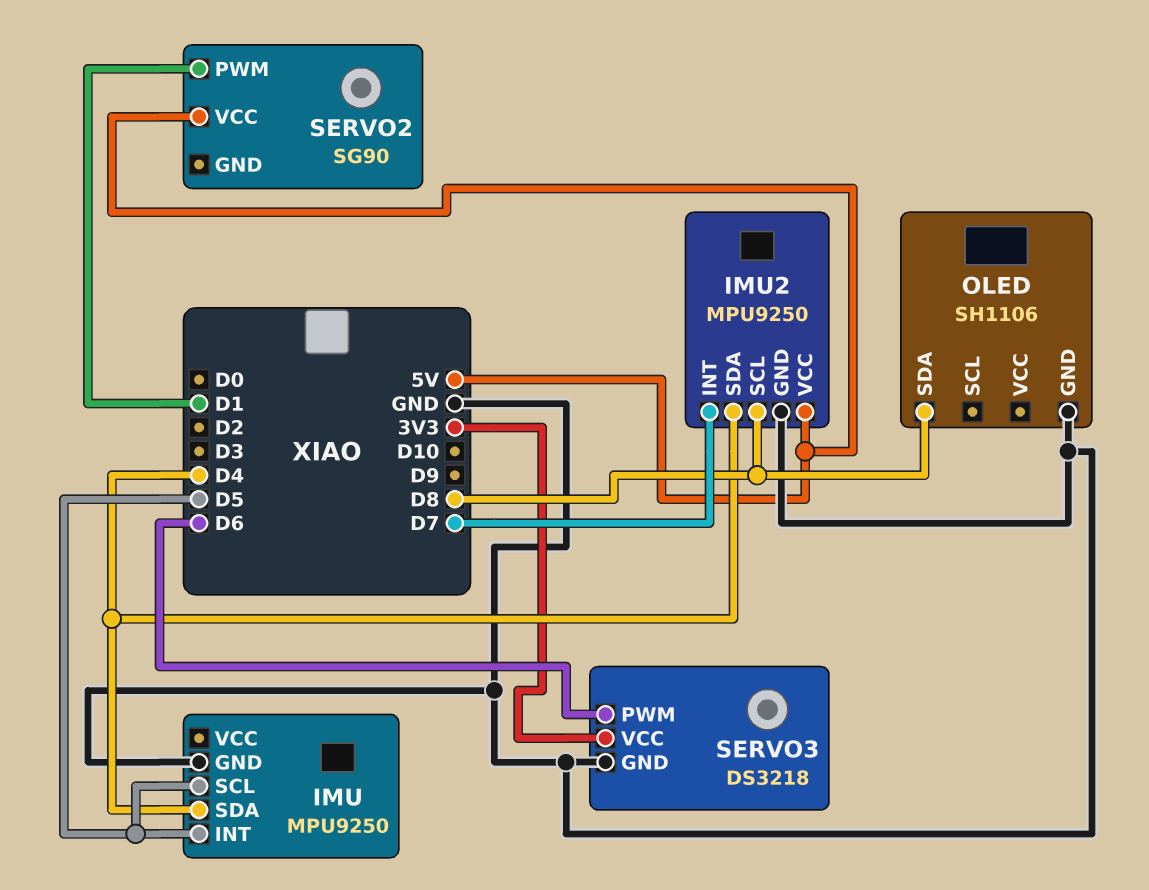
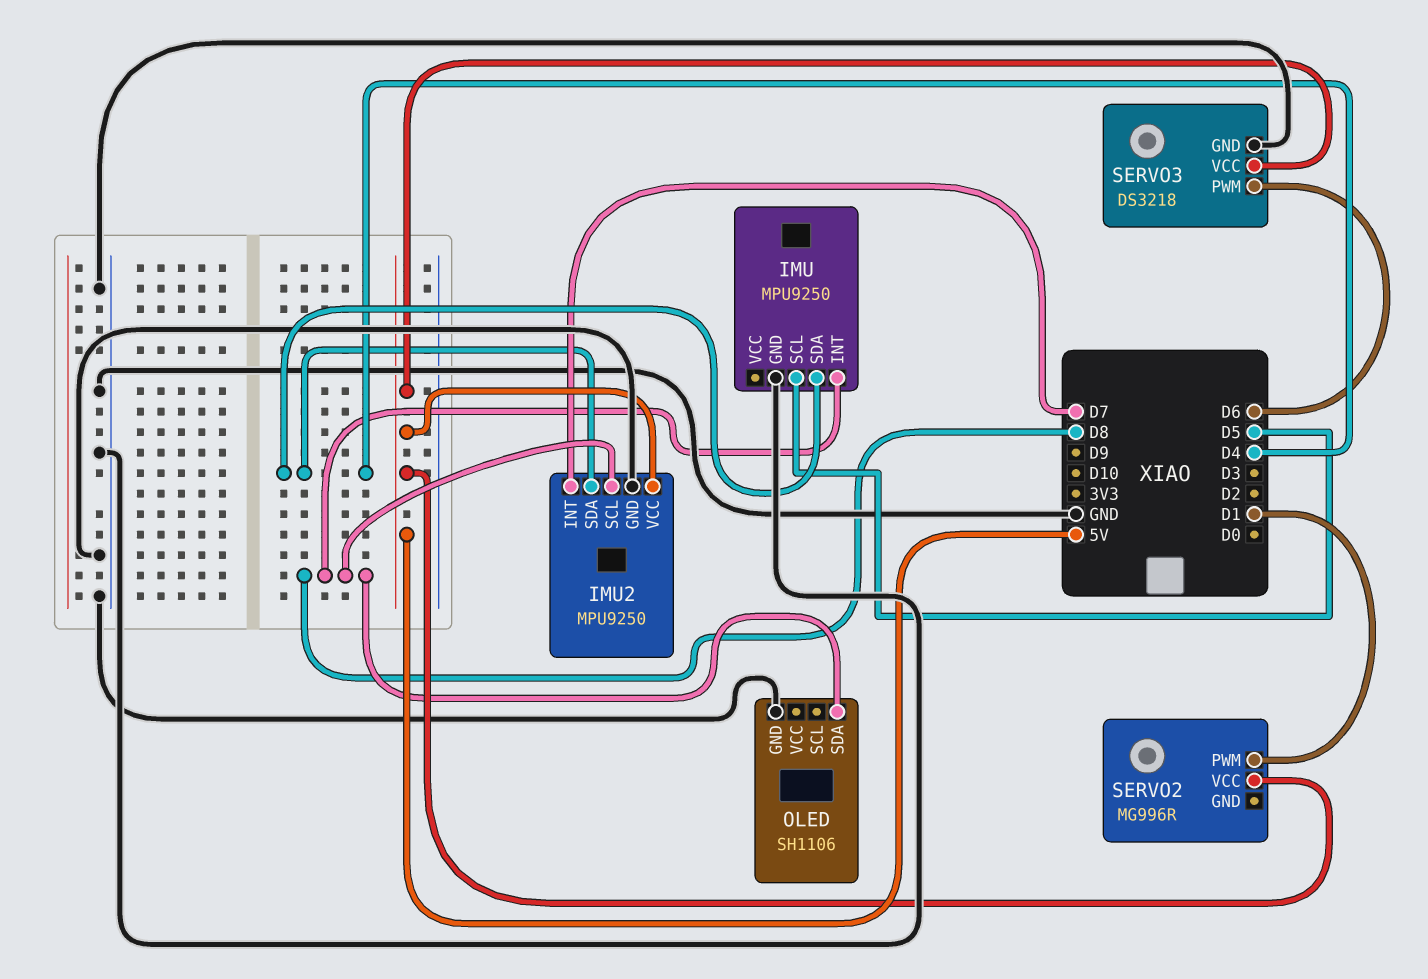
IMU pin INT: D5 -> D8
SERVO2: SG90 -> MG996R
SERVO3 pin VCC: 3V3 -> 5V

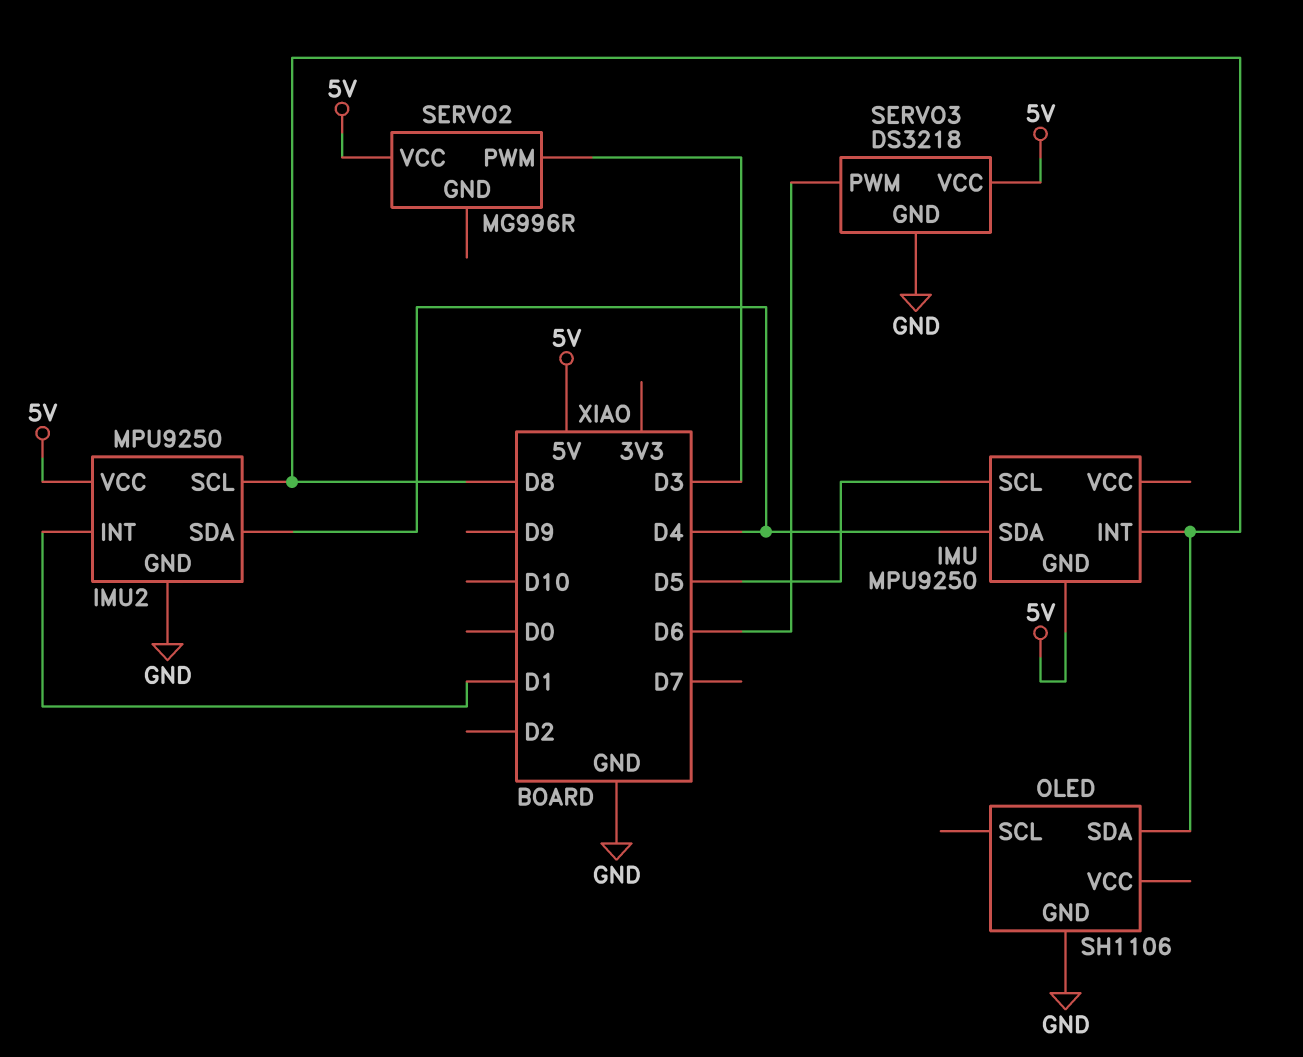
IMU pin GND: GND -> 5V
IMU2 pin INT: D7 -> D1
SERVO2 pin PWM: D1 -> D3

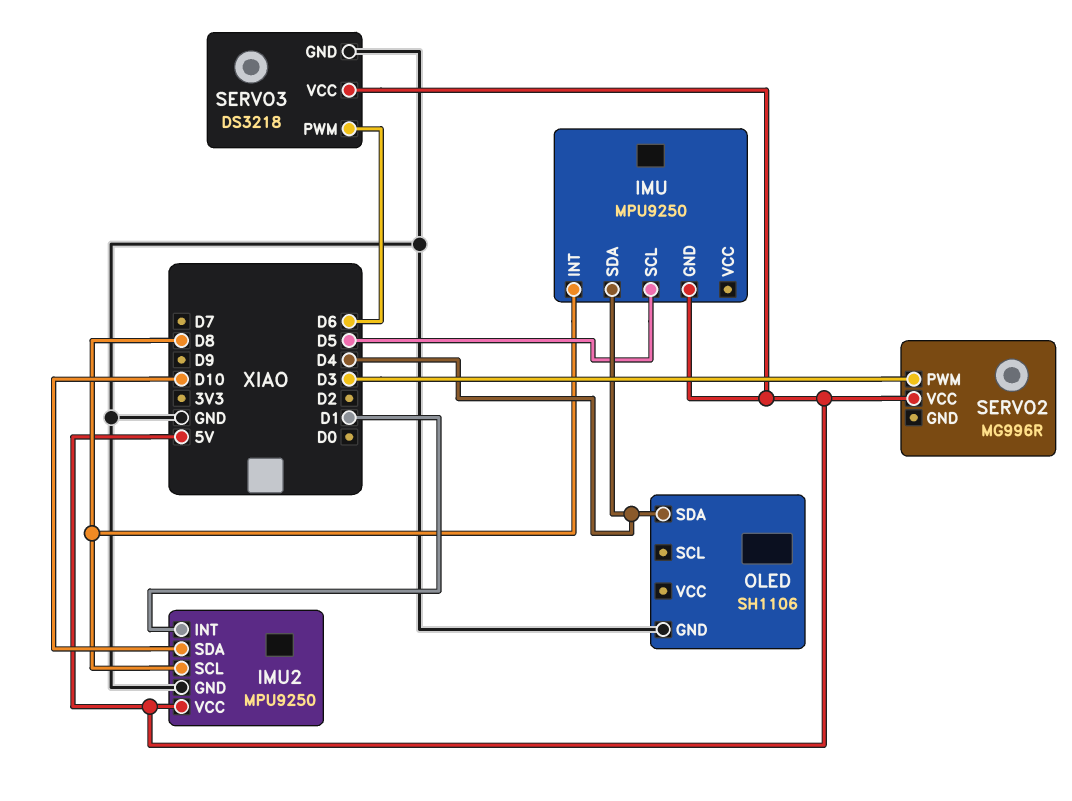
IMU2 pin SDA: D4 -> D10
OLED pin SDA: D8 -> D4

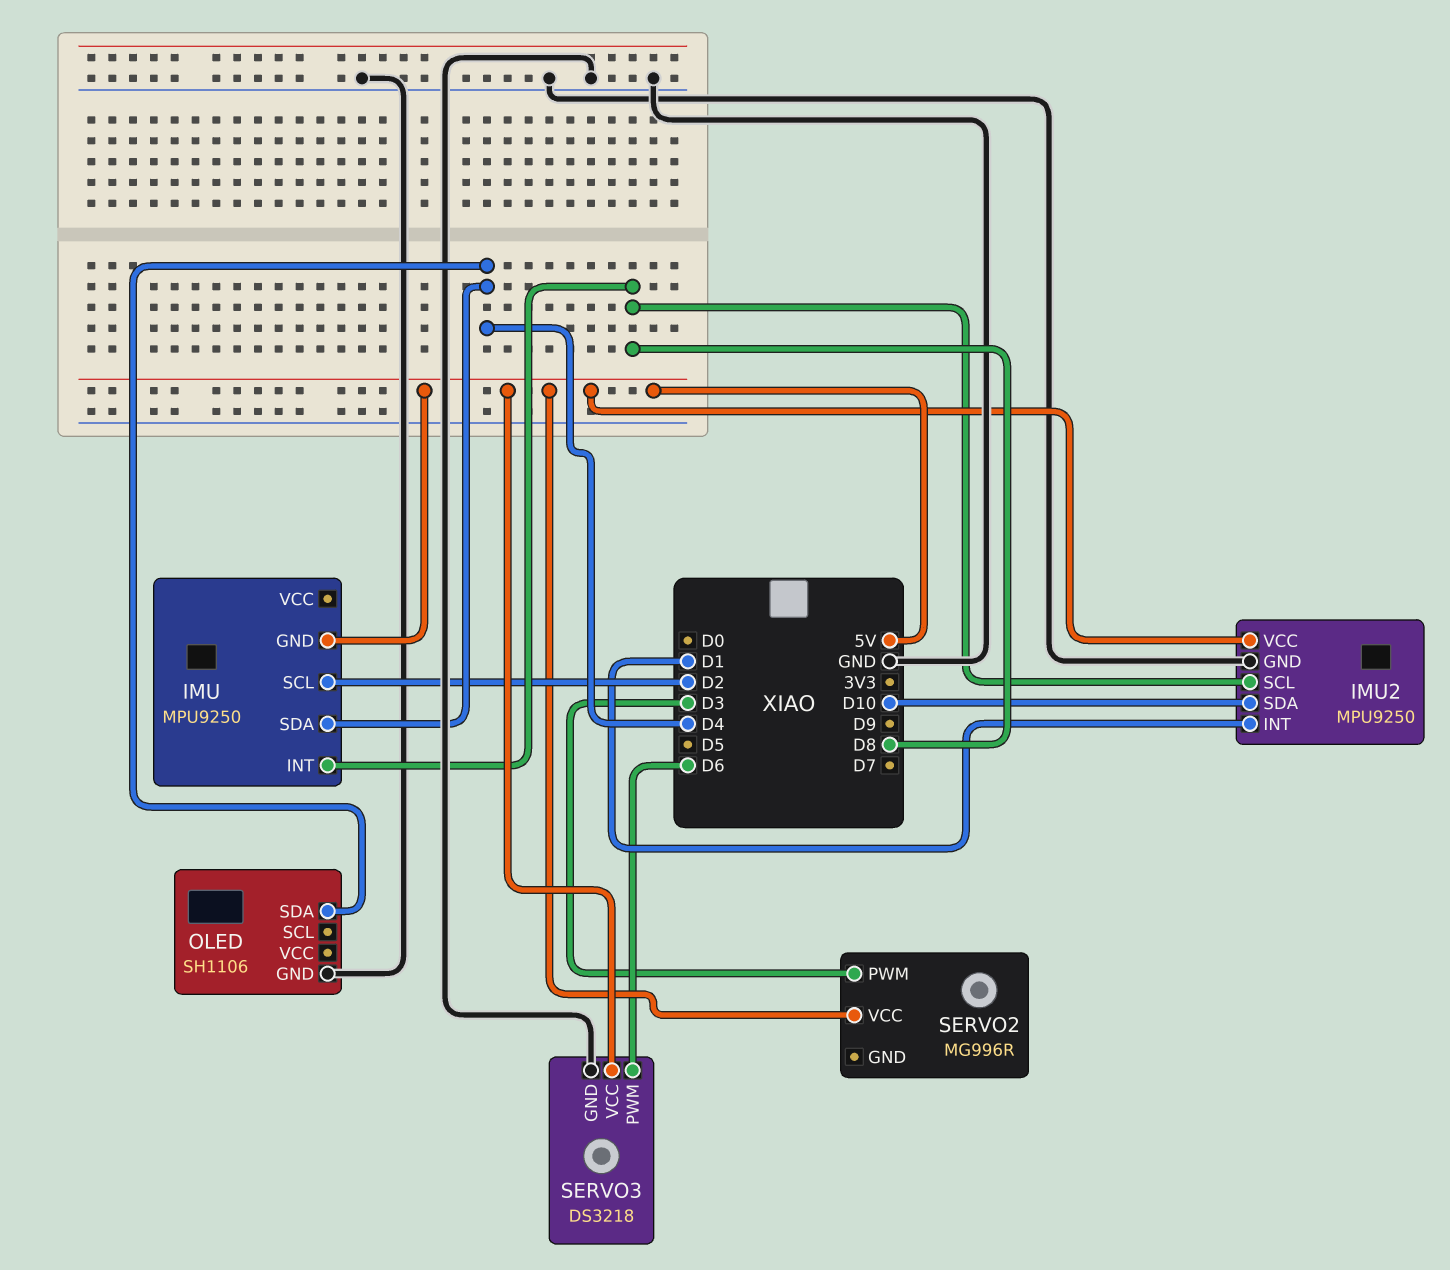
IMU pin SCL: D5 -> D2

